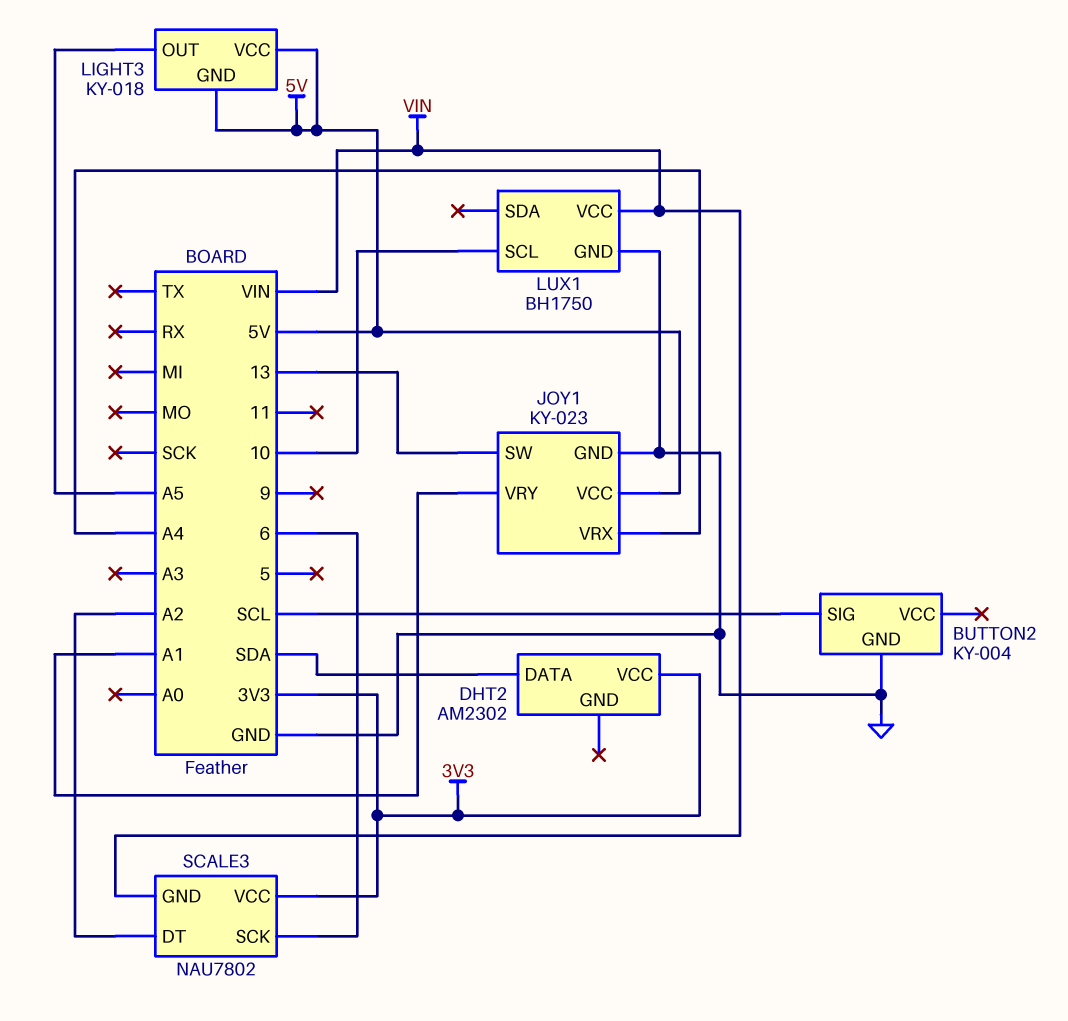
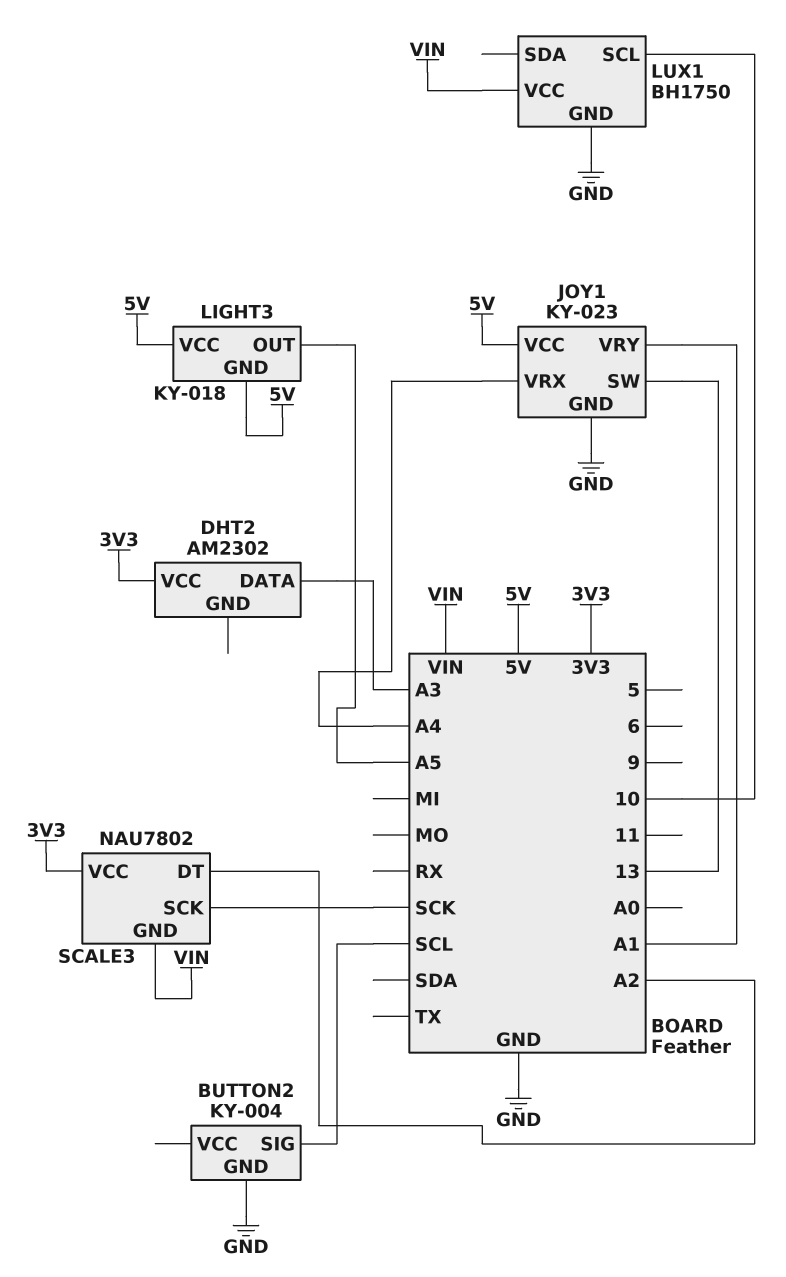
DHT2 pin DATA: SDA -> A3
SCALE3 pin SCK: 6 -> SCK

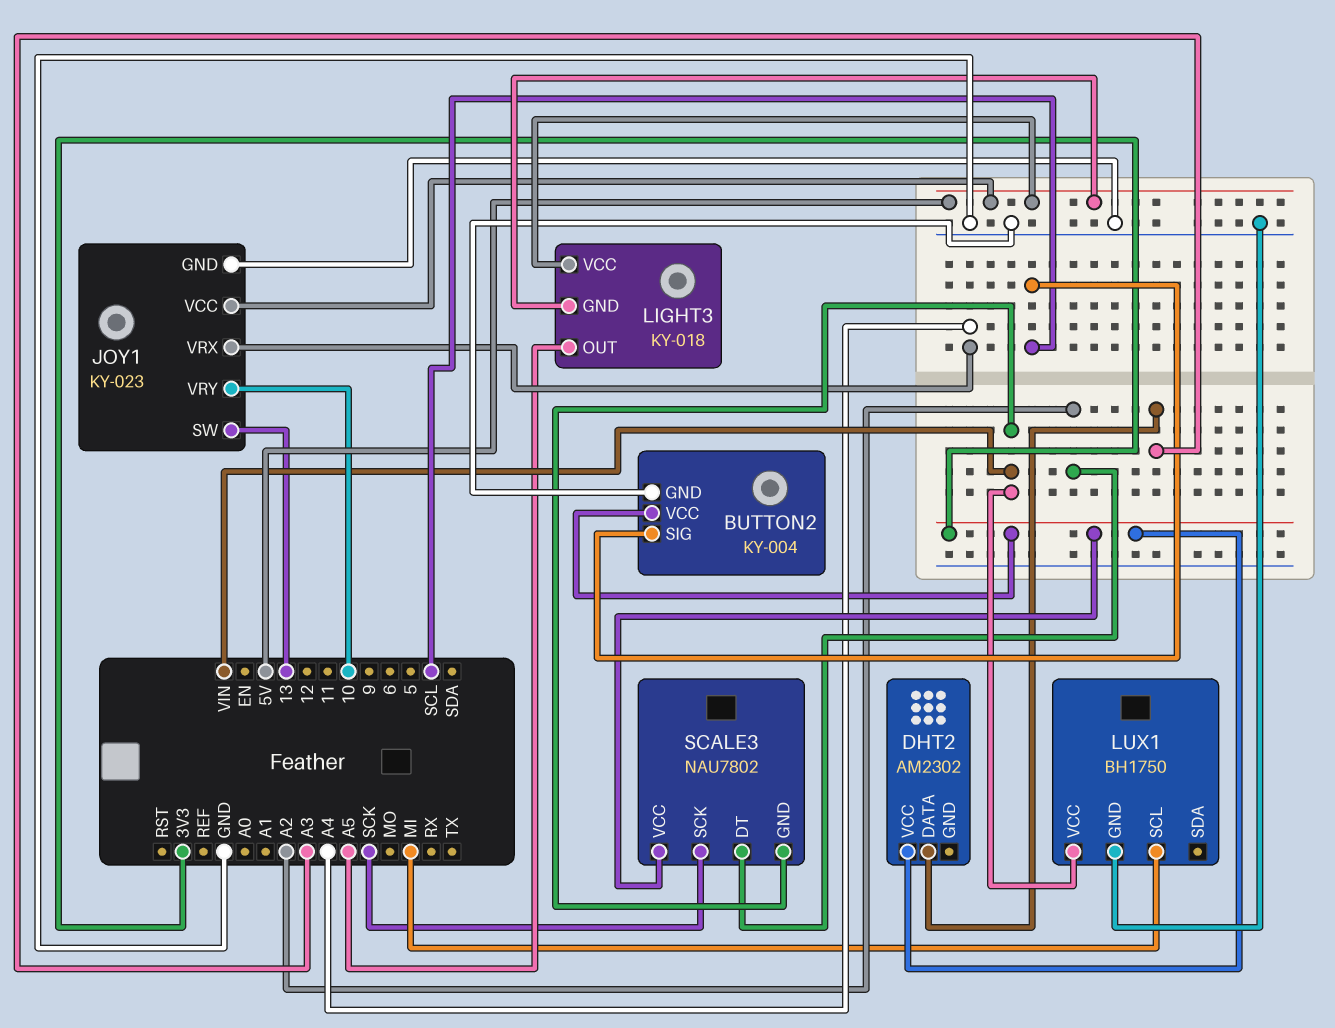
BUTTON2 pin VCC: none -> 3V3
JOY1 pin VRY: A1 -> 10
LUX1 pin SCL: 10 -> MI

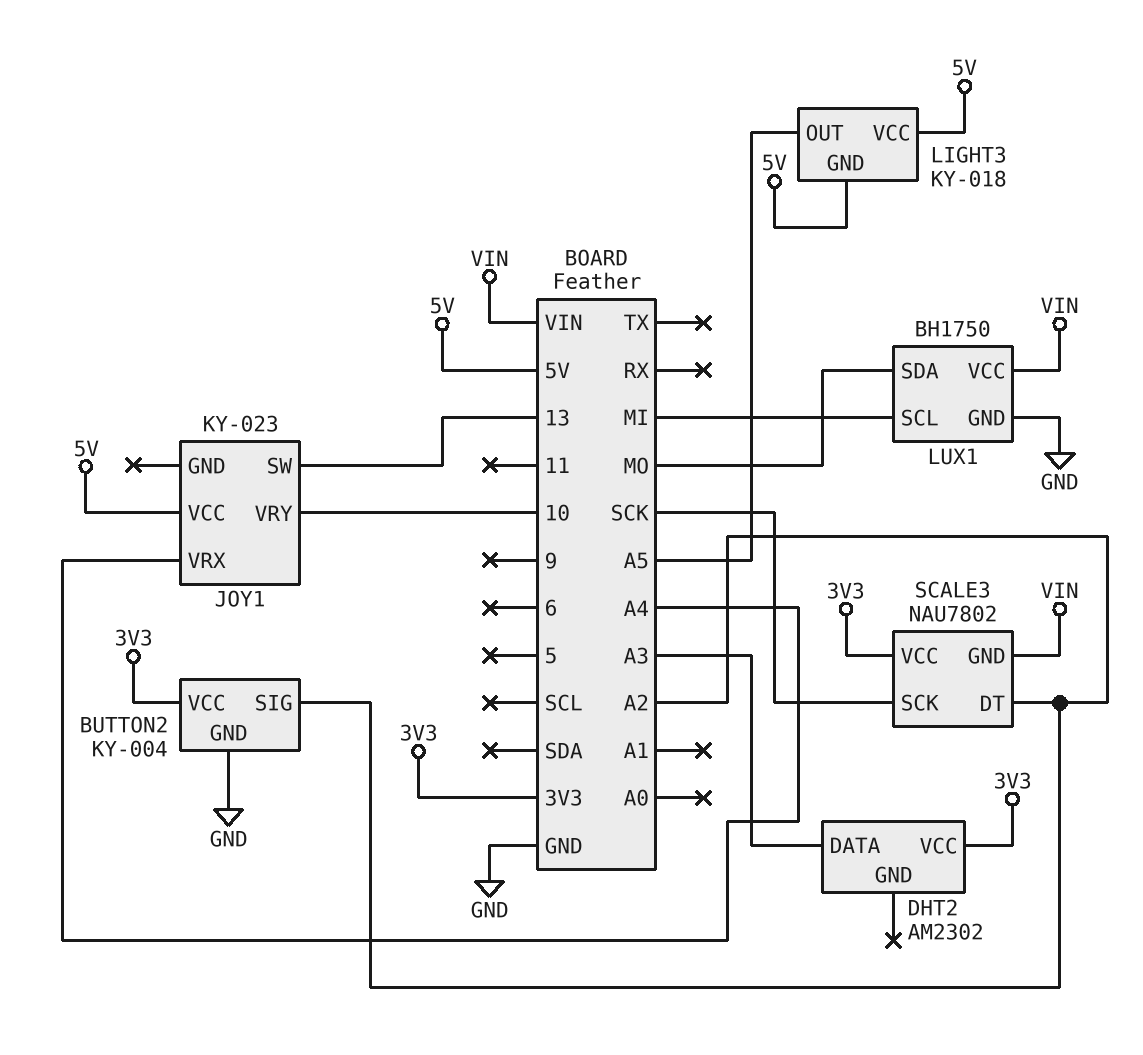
BUTTON2 pin SIG: SCL -> A2
JOY1 pin GND: GND -> none
LUX1 pin SDA: none -> MO

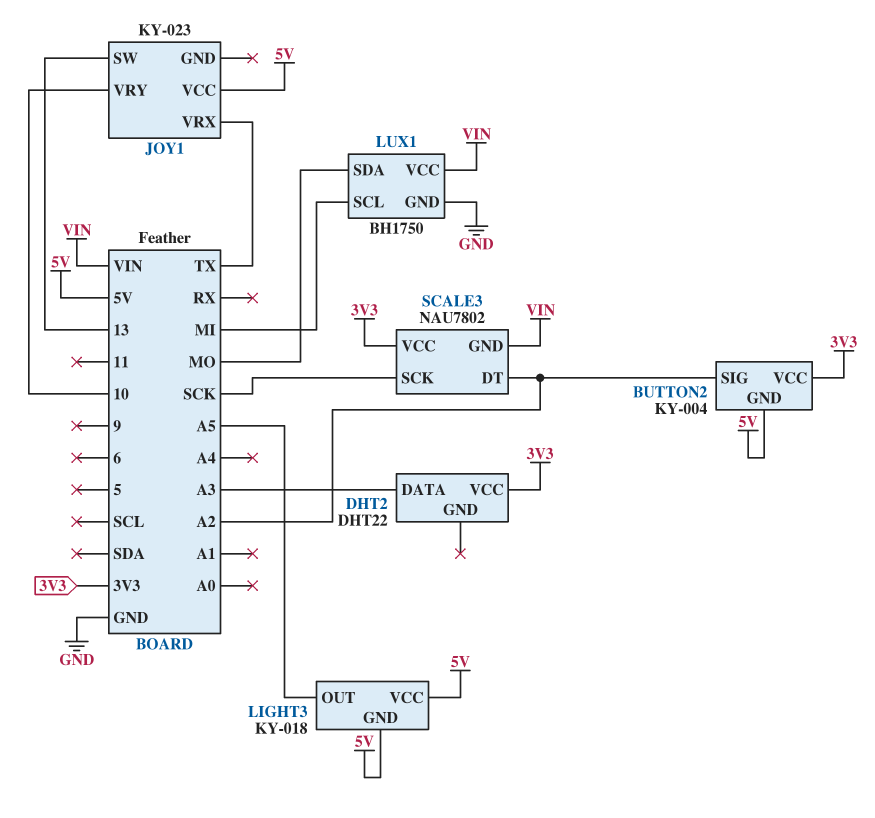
BUTTON2 pin GND: GND -> 5V
DHT2: AM2302 -> DHT22
JOY1 pin VRX: A4 -> TX

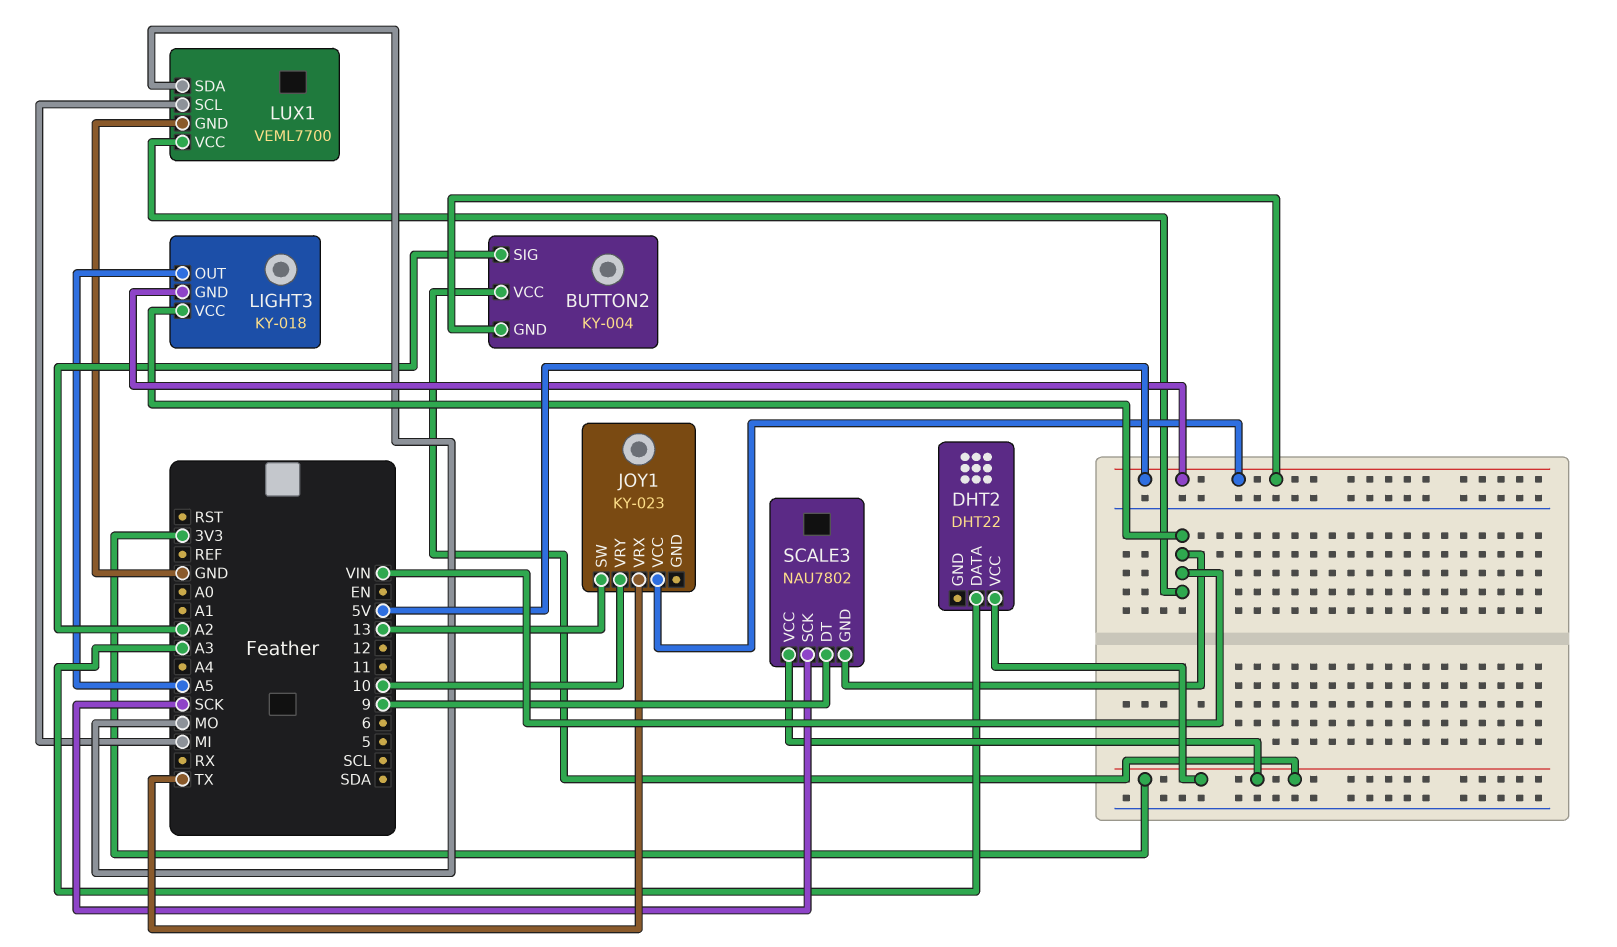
LIGHT3 pin VCC: 5V -> VIN
LUX1: BH1750 -> VEML7700
SCALE3 pin DT: A2 -> 9

